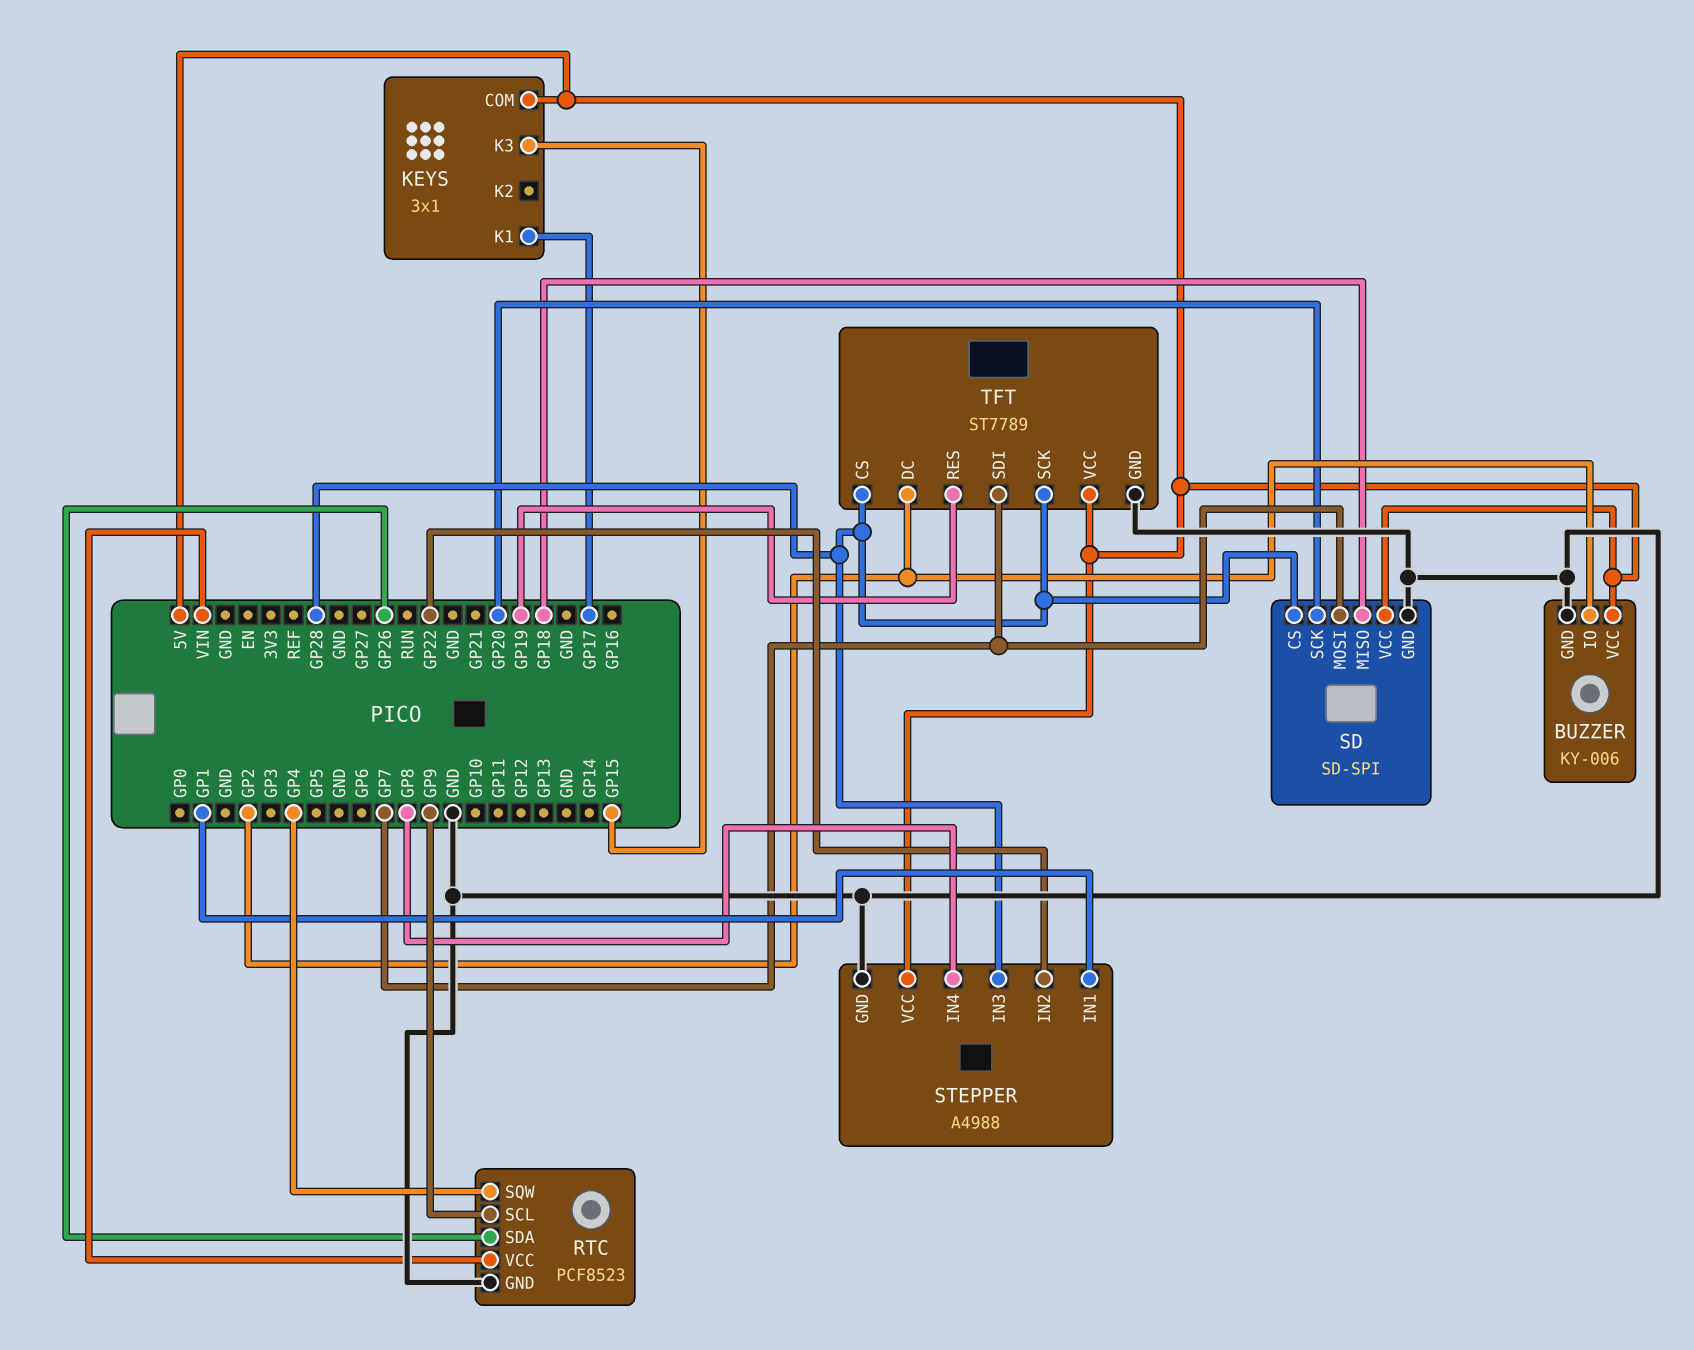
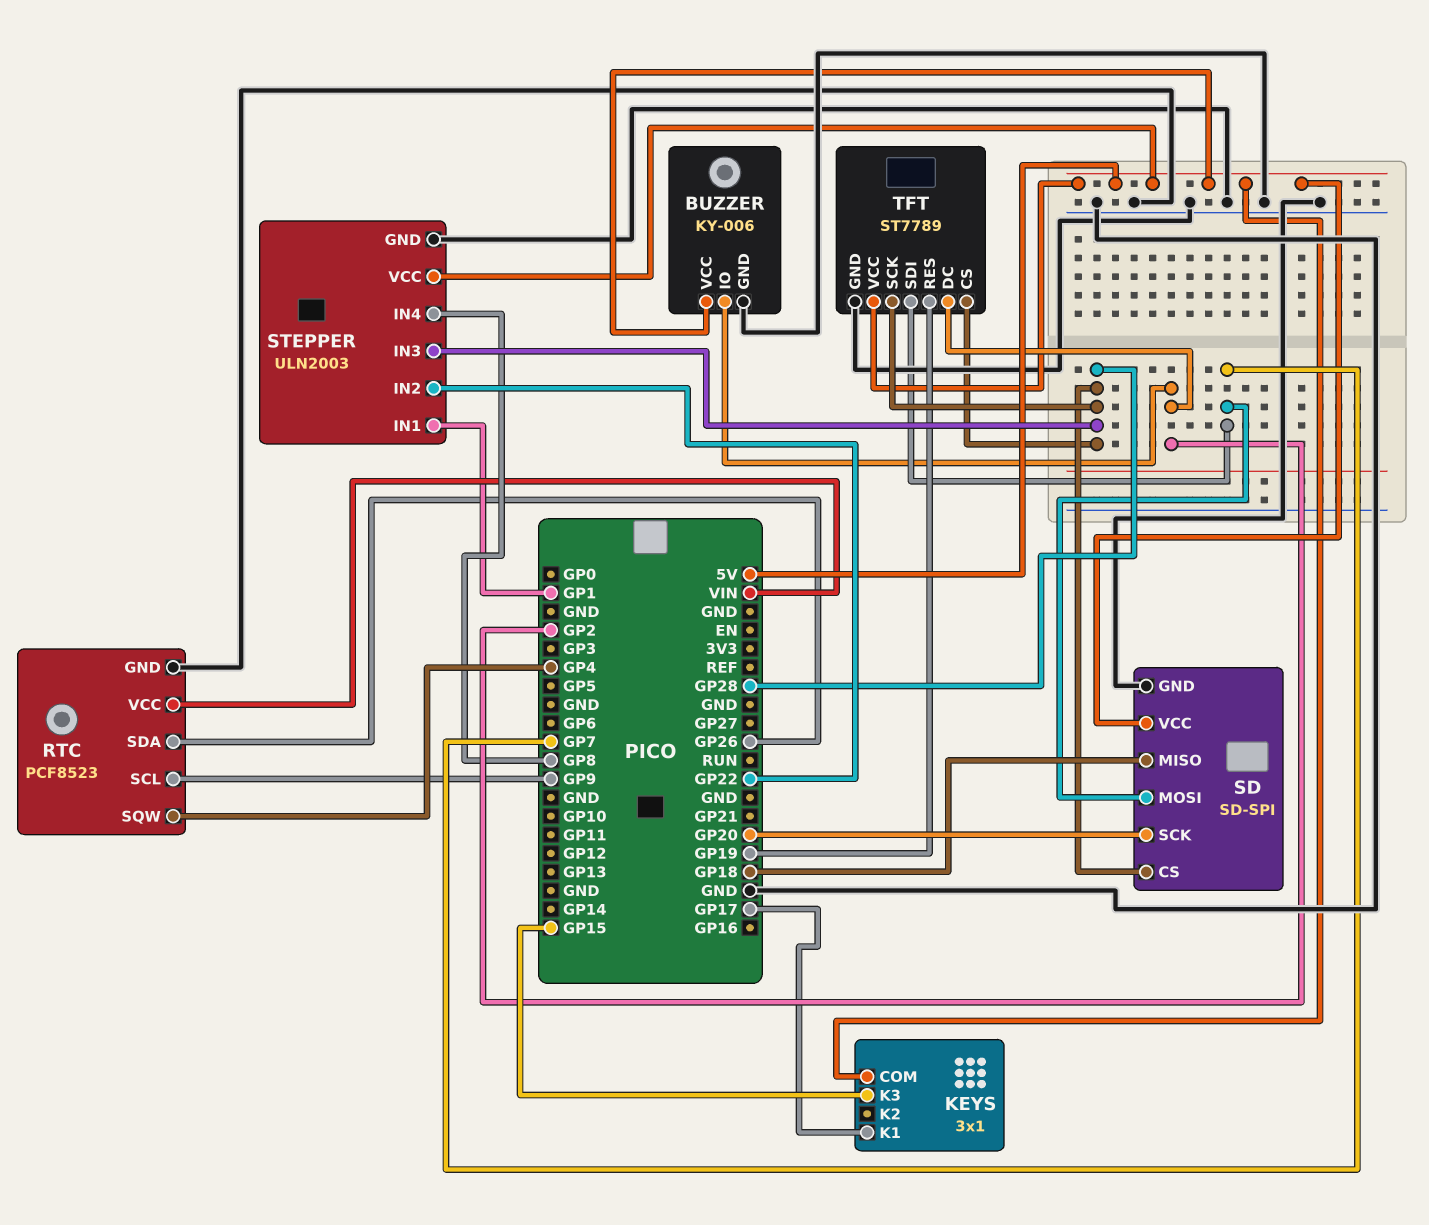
STEPPER: A4988 -> ULN2003

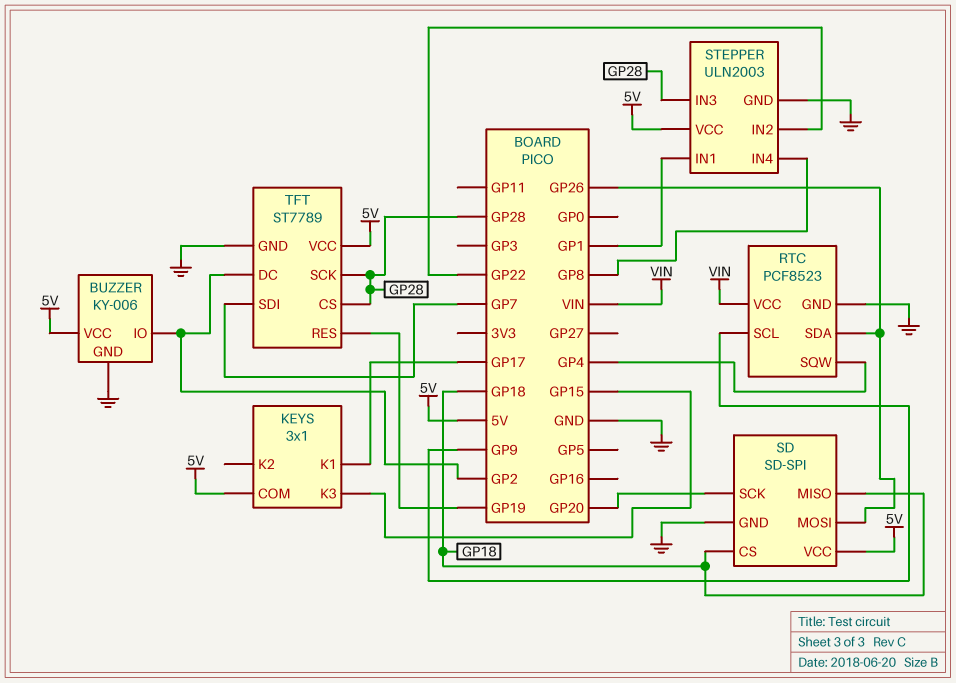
SD pin CS: GP28 -> GP18
SD pin MOSI: GP7 -> GP26

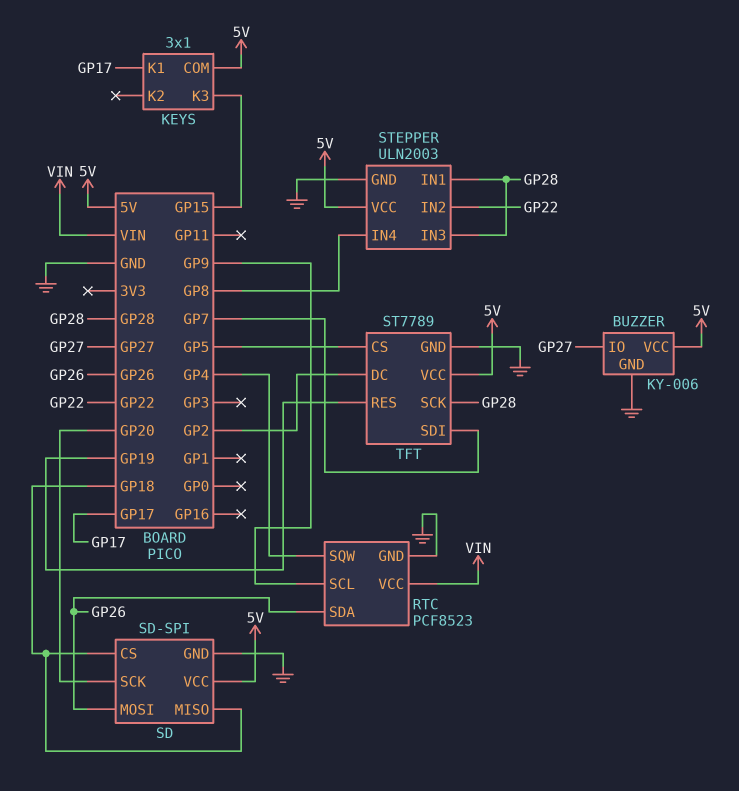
BUZZER pin IO: GP2 -> GP27
STEPPER pin IN1: GP1 -> GP28
TFT pin CS: GP28 -> GP5

